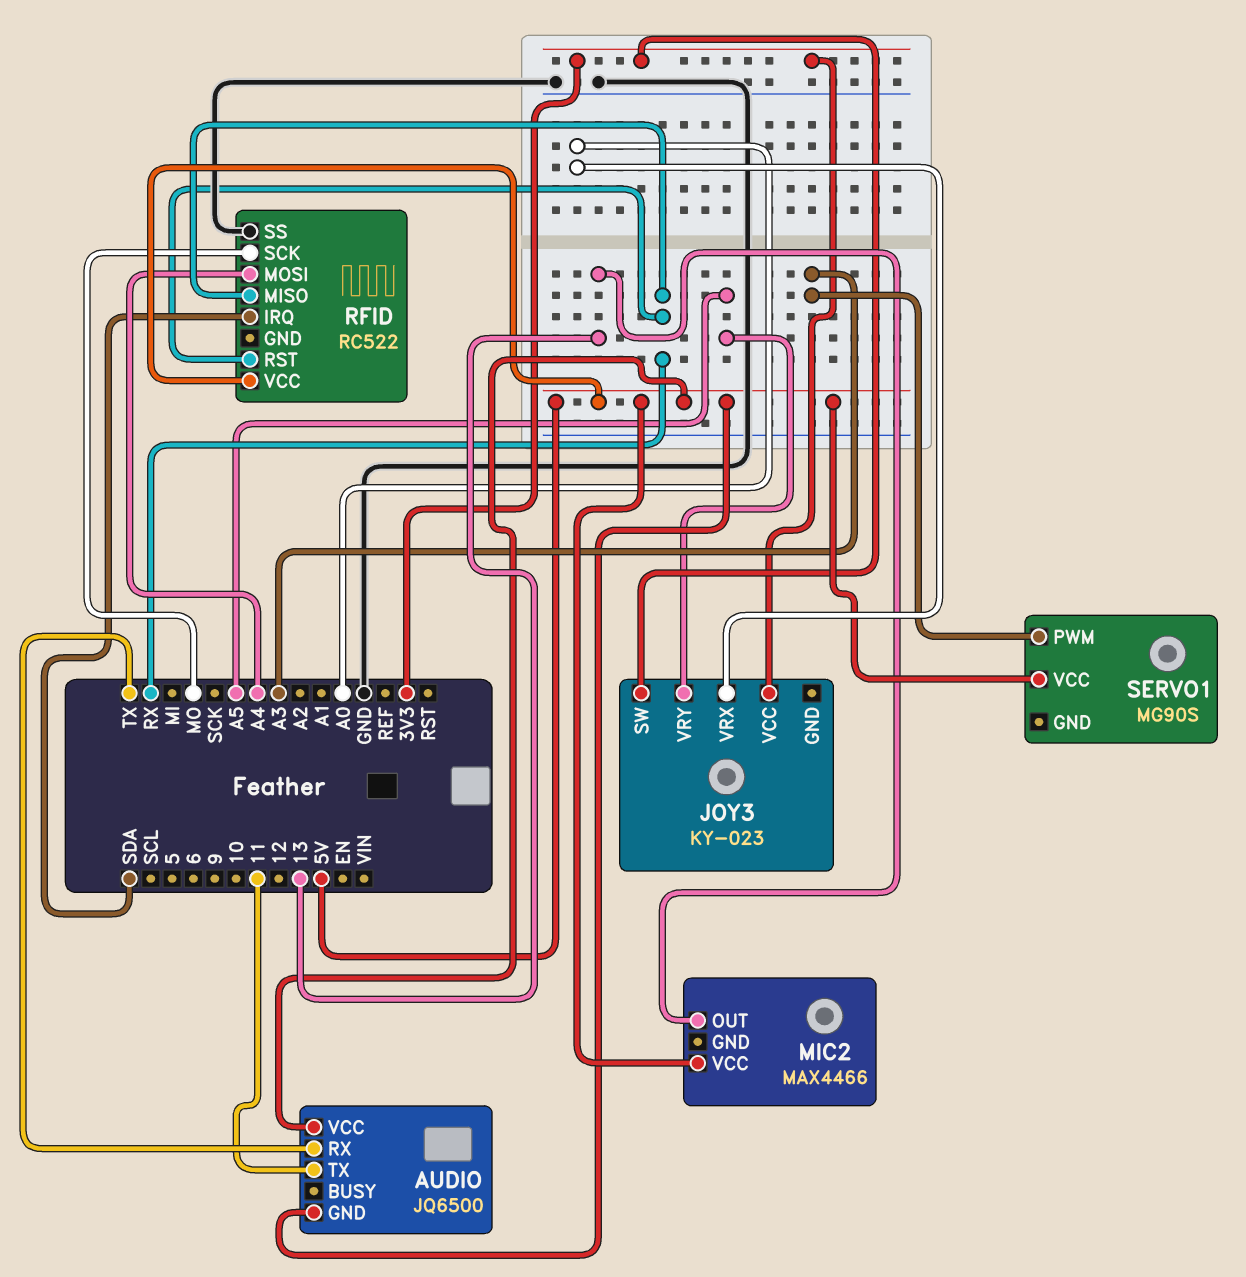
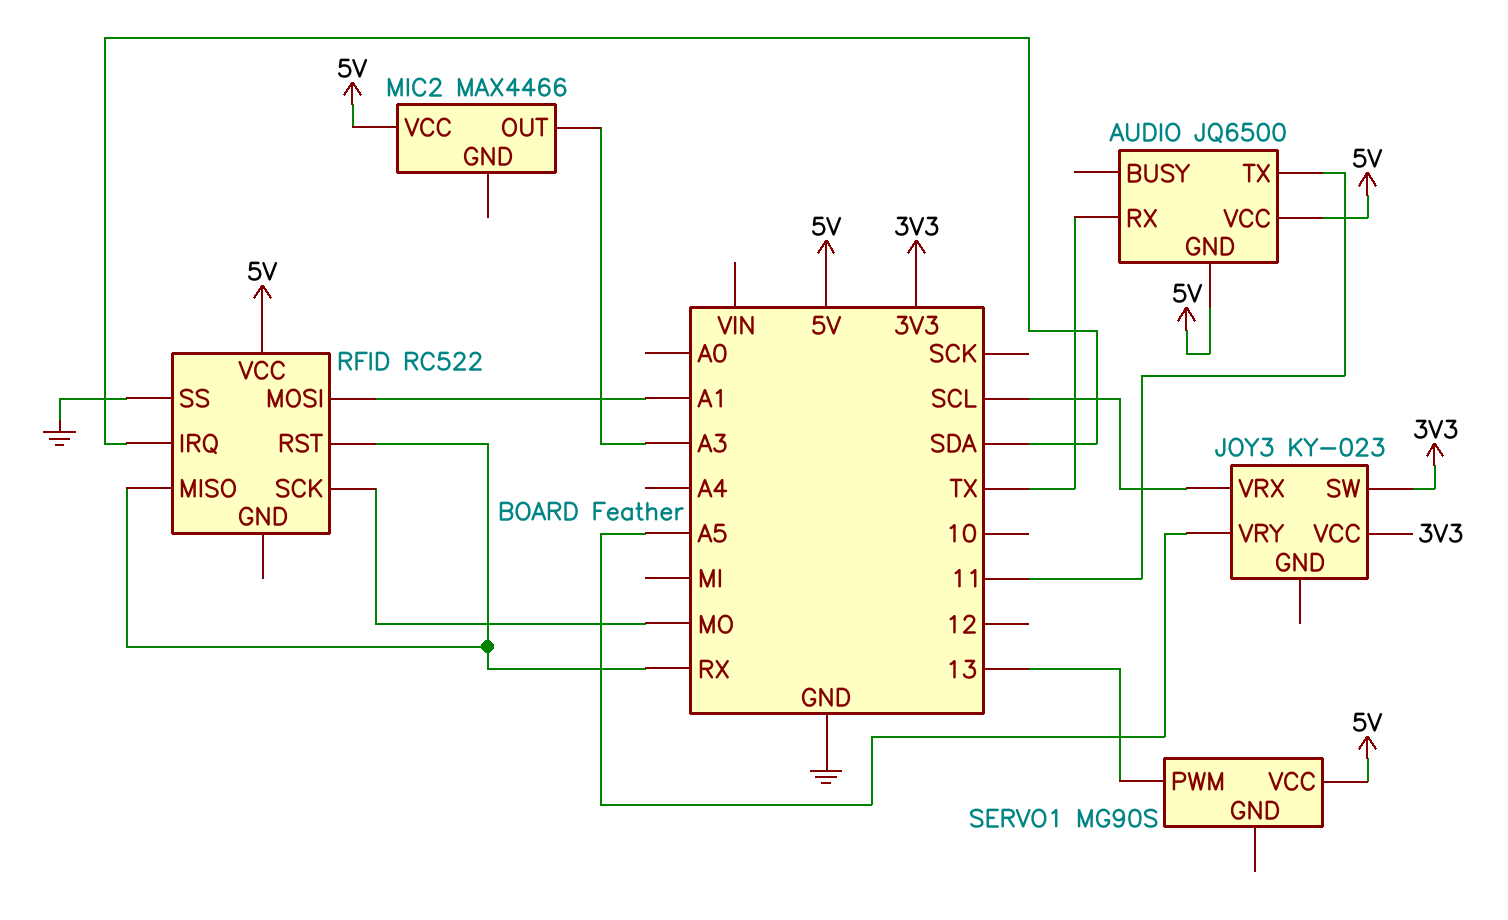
JOY3 pin VRX: A0 -> SCL
MIC2 pin OUT: 13 -> A3
RFID pin MOSI: A4 -> A1
SERVO1 pin PWM: A3 -> 13

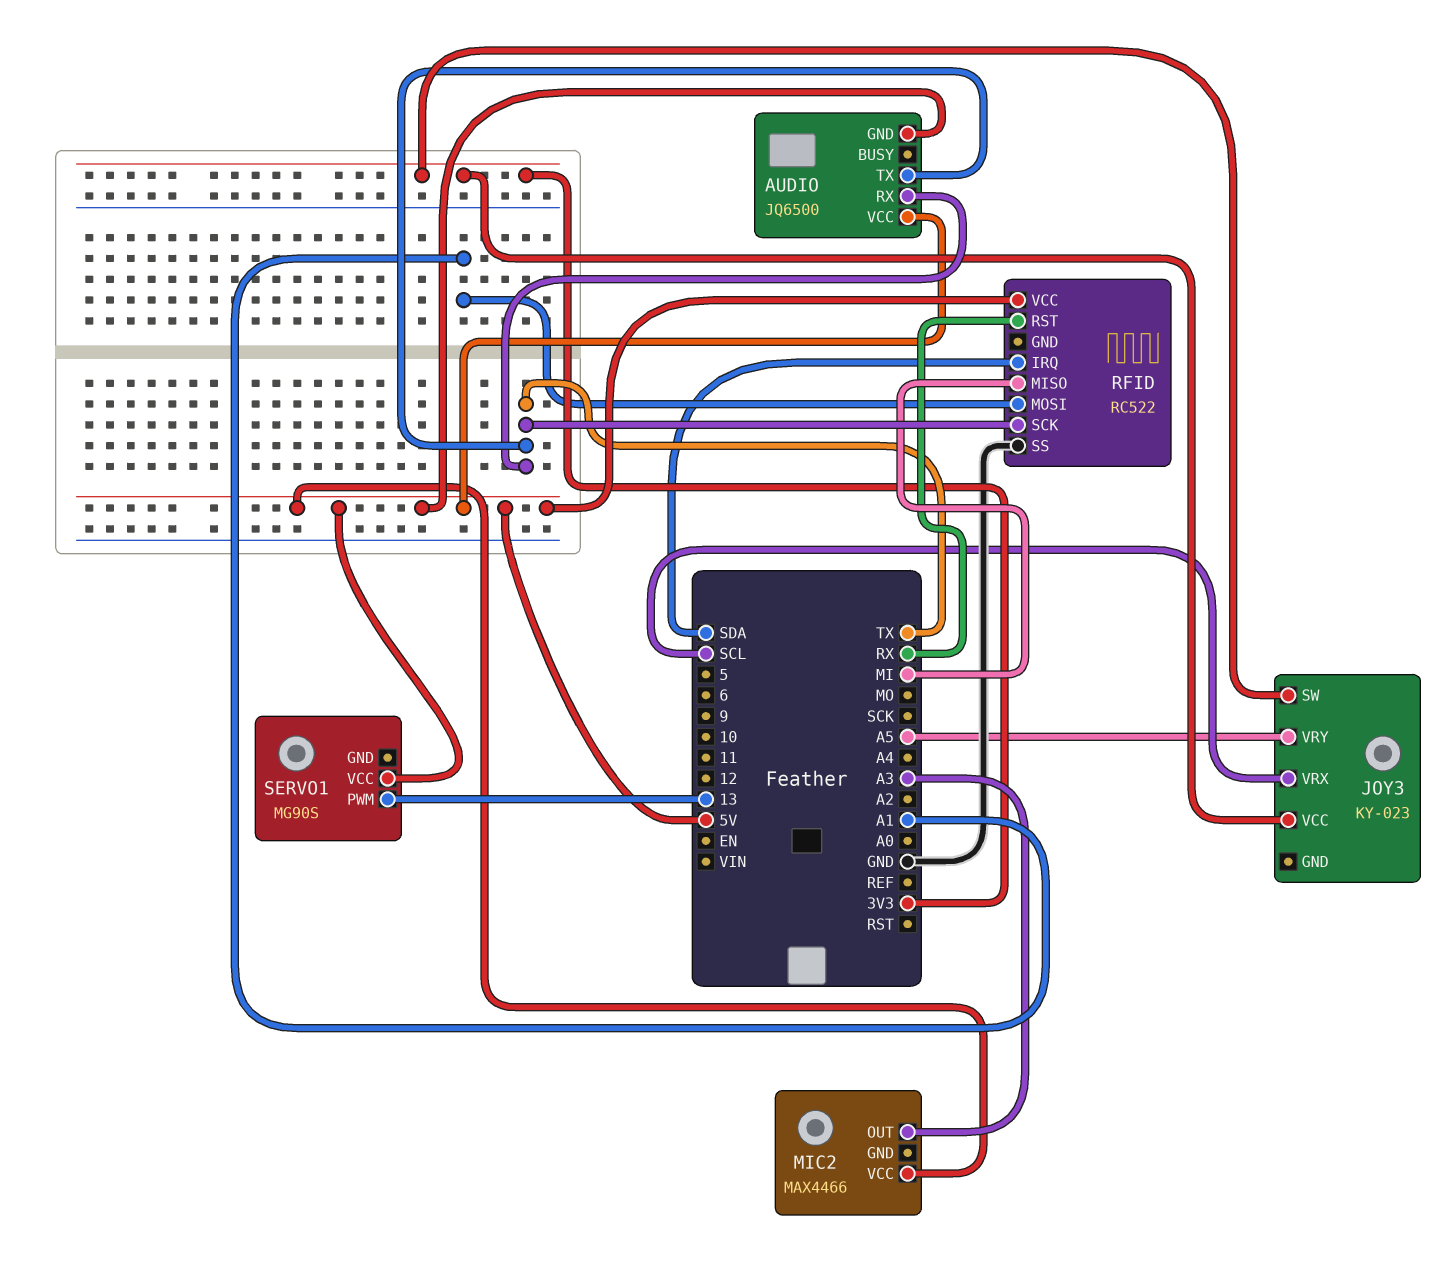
AUDIO pin TX: 11 -> TX
RFID pin MISO: RX -> MI
RFID pin SCK: MO -> TX

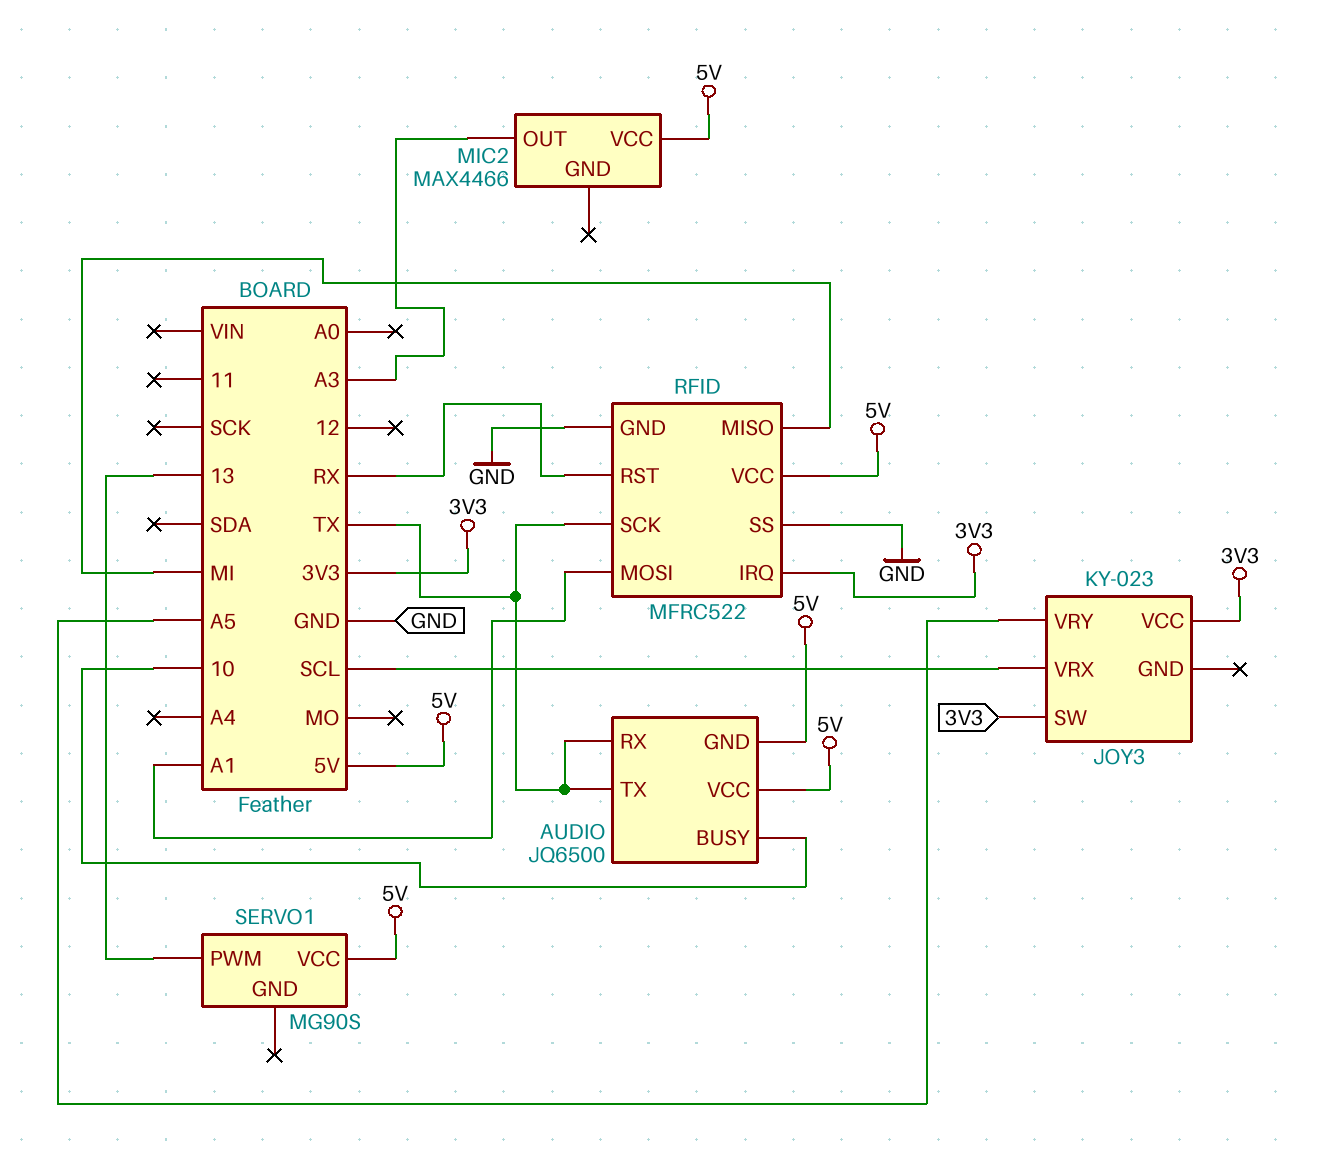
AUDIO pin BUSY: none -> 10
RFID: RC522 -> MFRC522
RFID pin GND: none -> GND
RFID pin IRQ: SDA -> 3V3

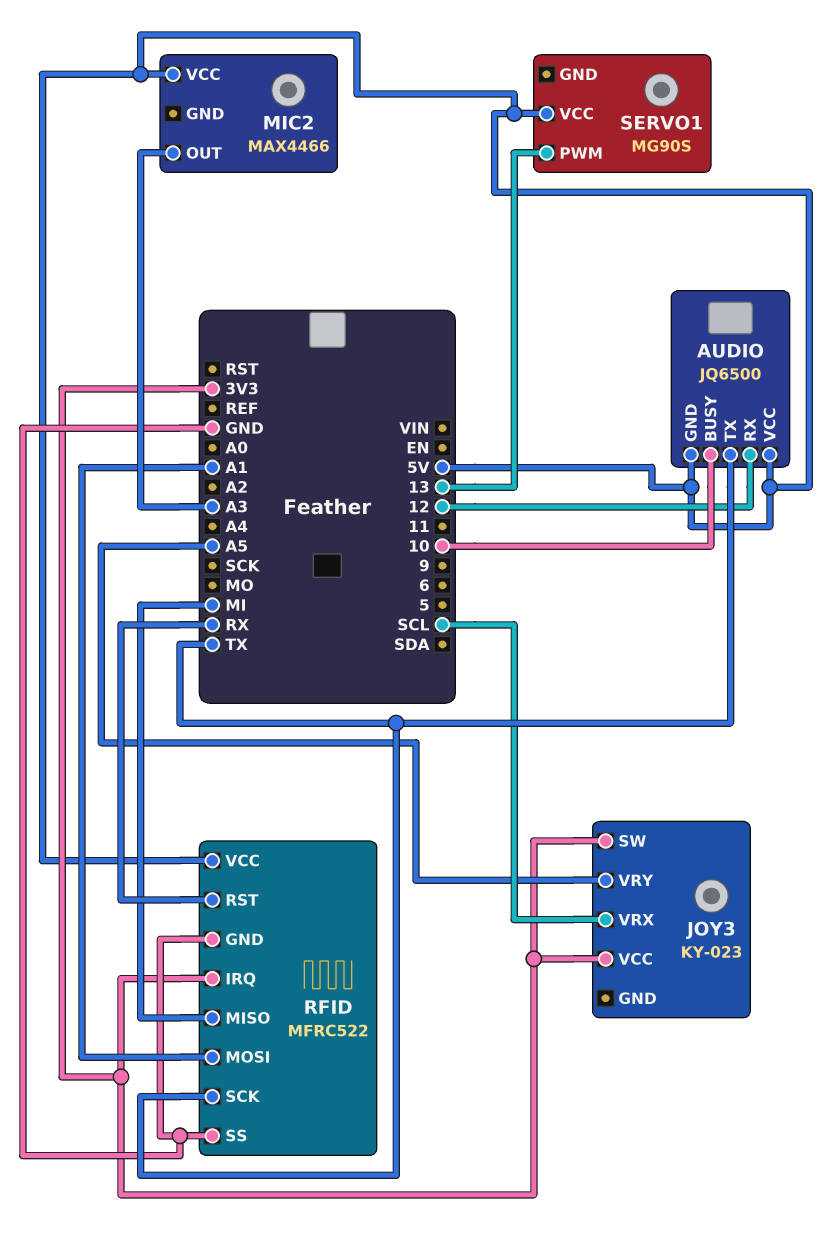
AUDIO pin RX: TX -> 12

